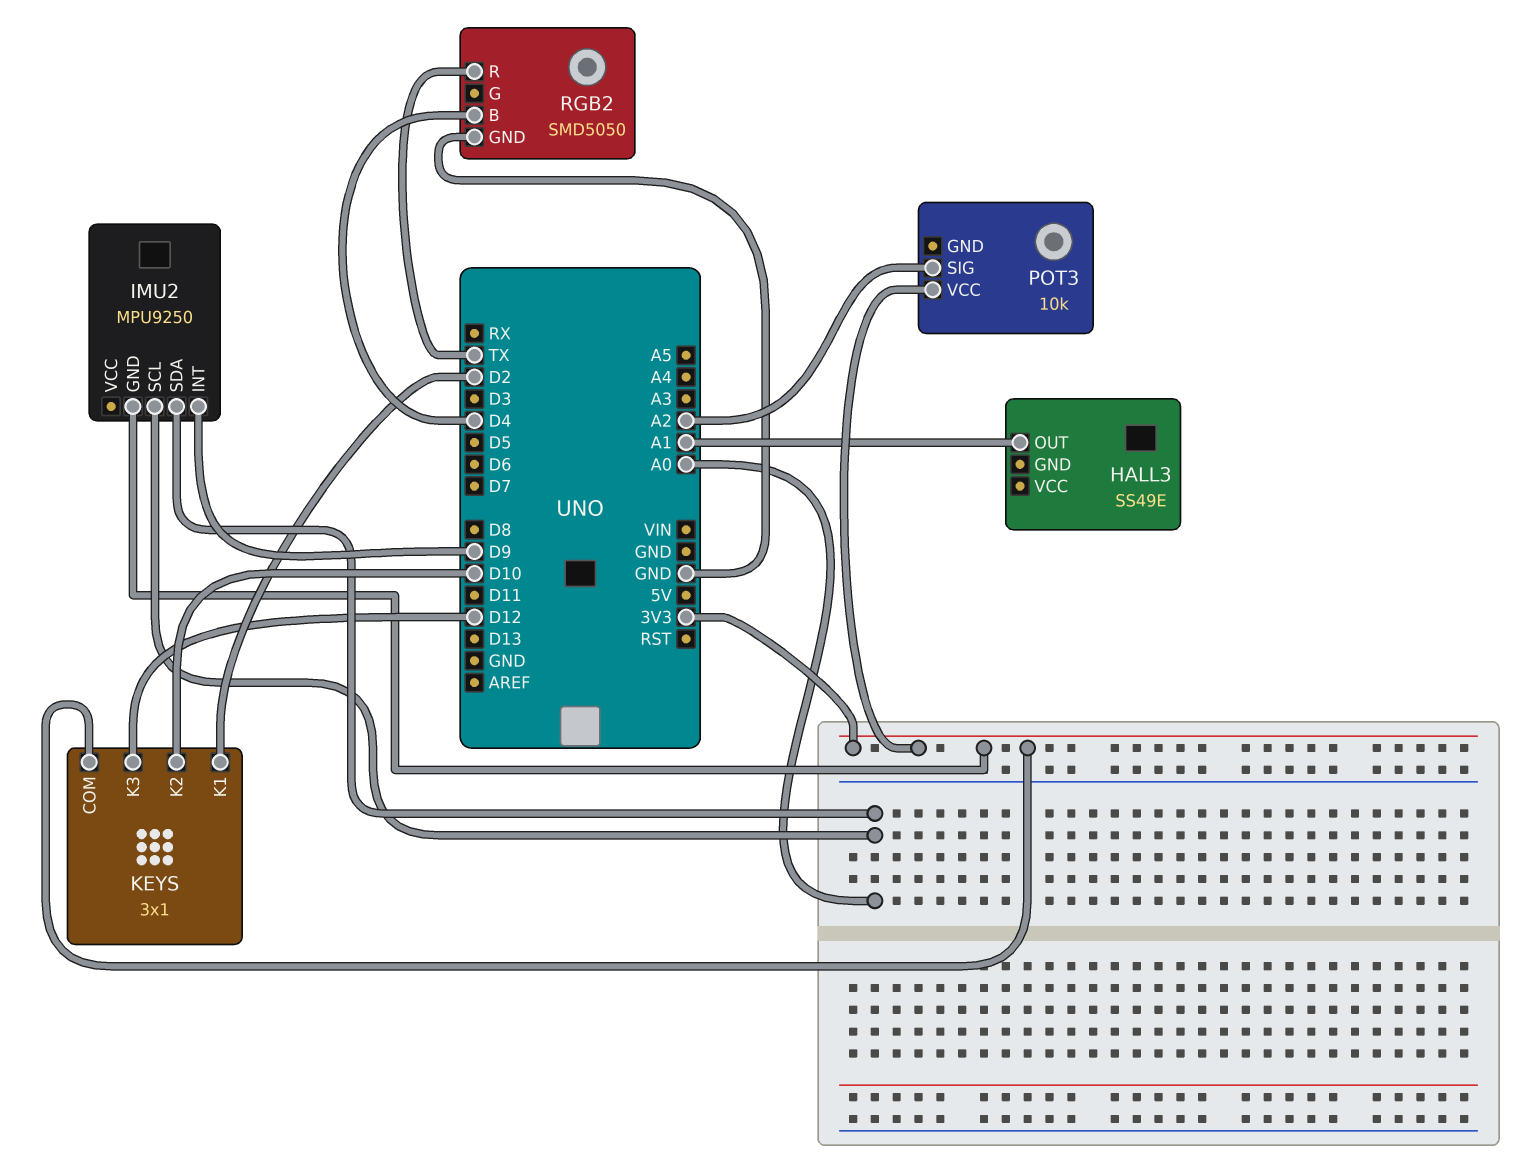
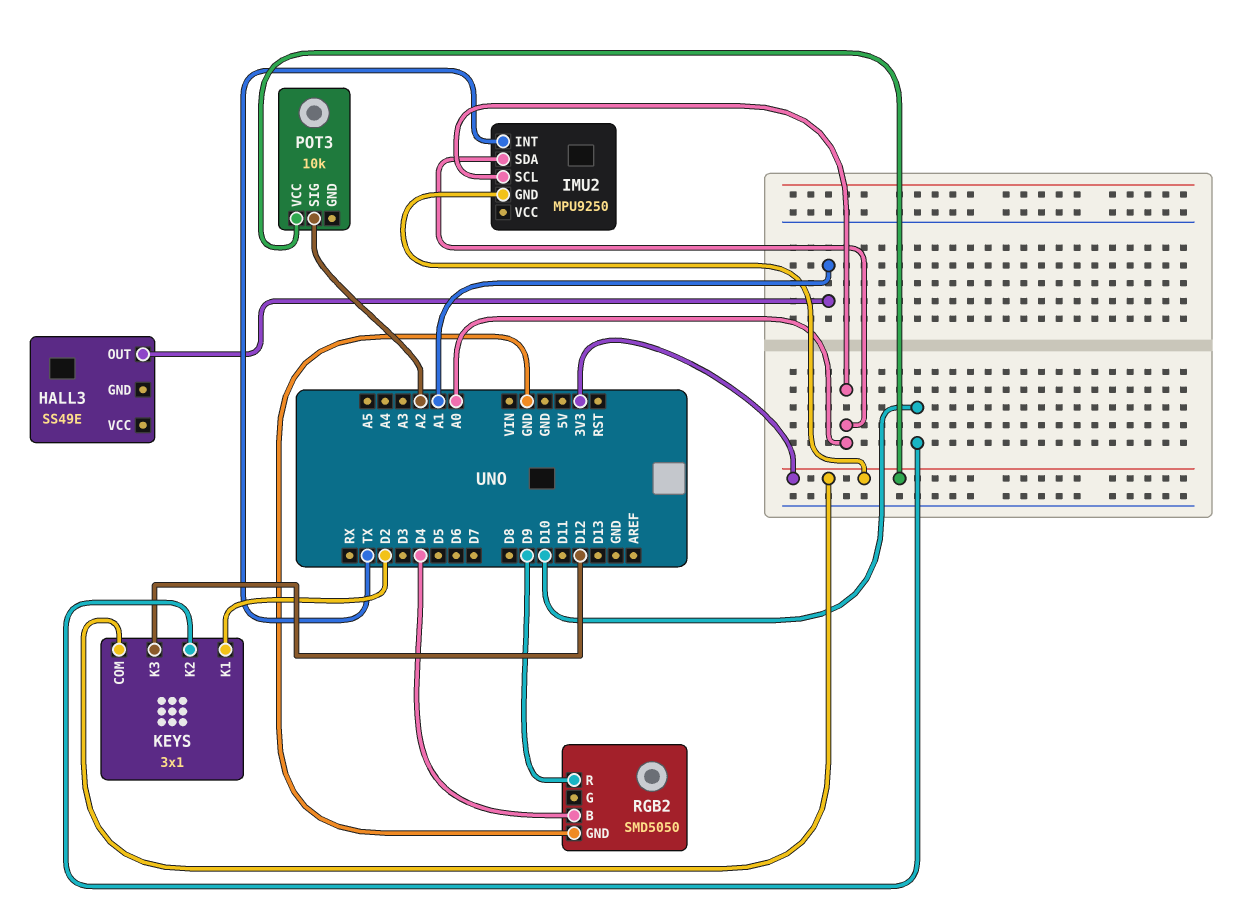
IMU2 pin INT: D9 -> TX
RGB2 pin R: TX -> D9

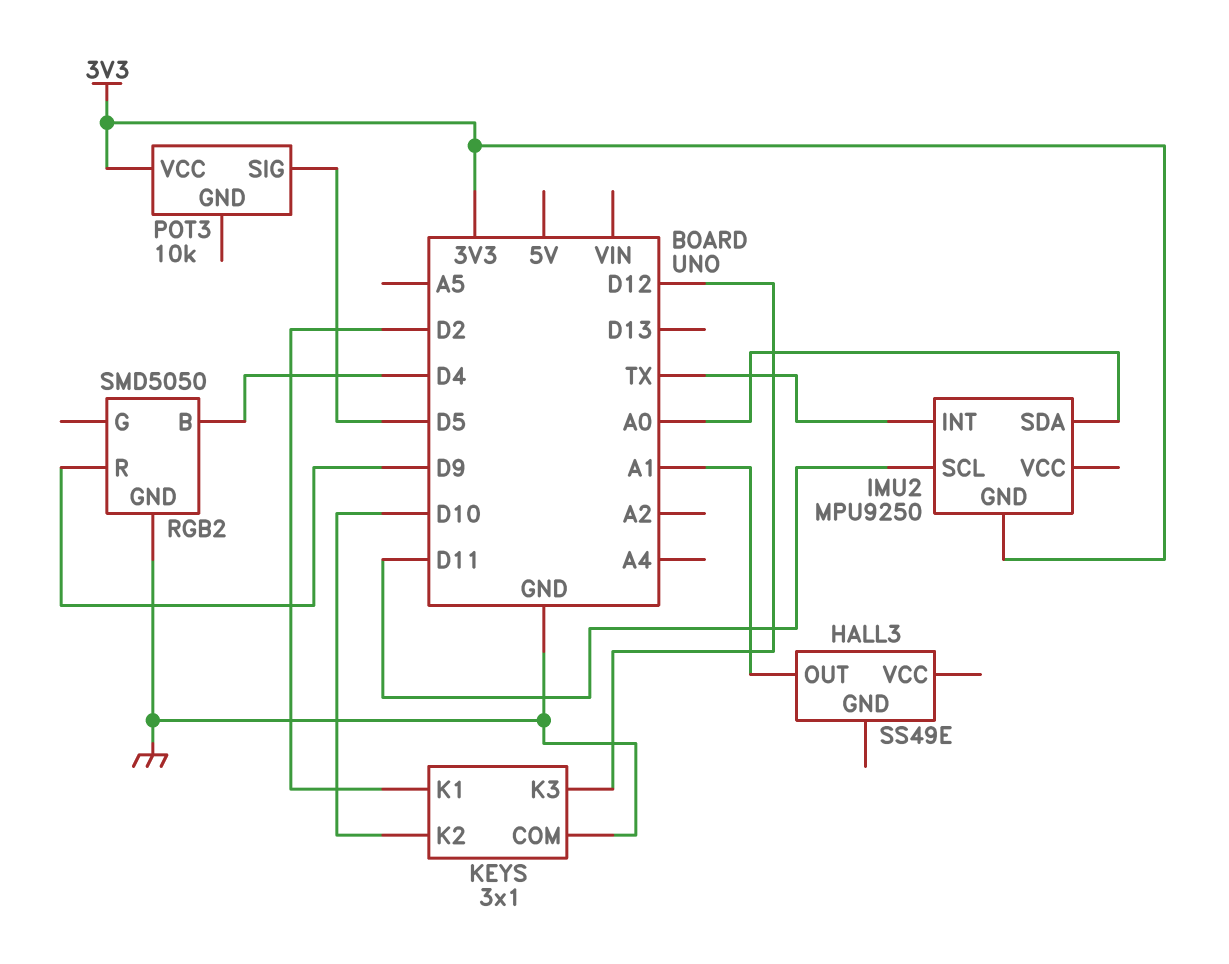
IMU2 pin SCL: A0 -> D11
KEYS pin COM: 3V3 -> GND
POT3 pin SIG: A2 -> D5

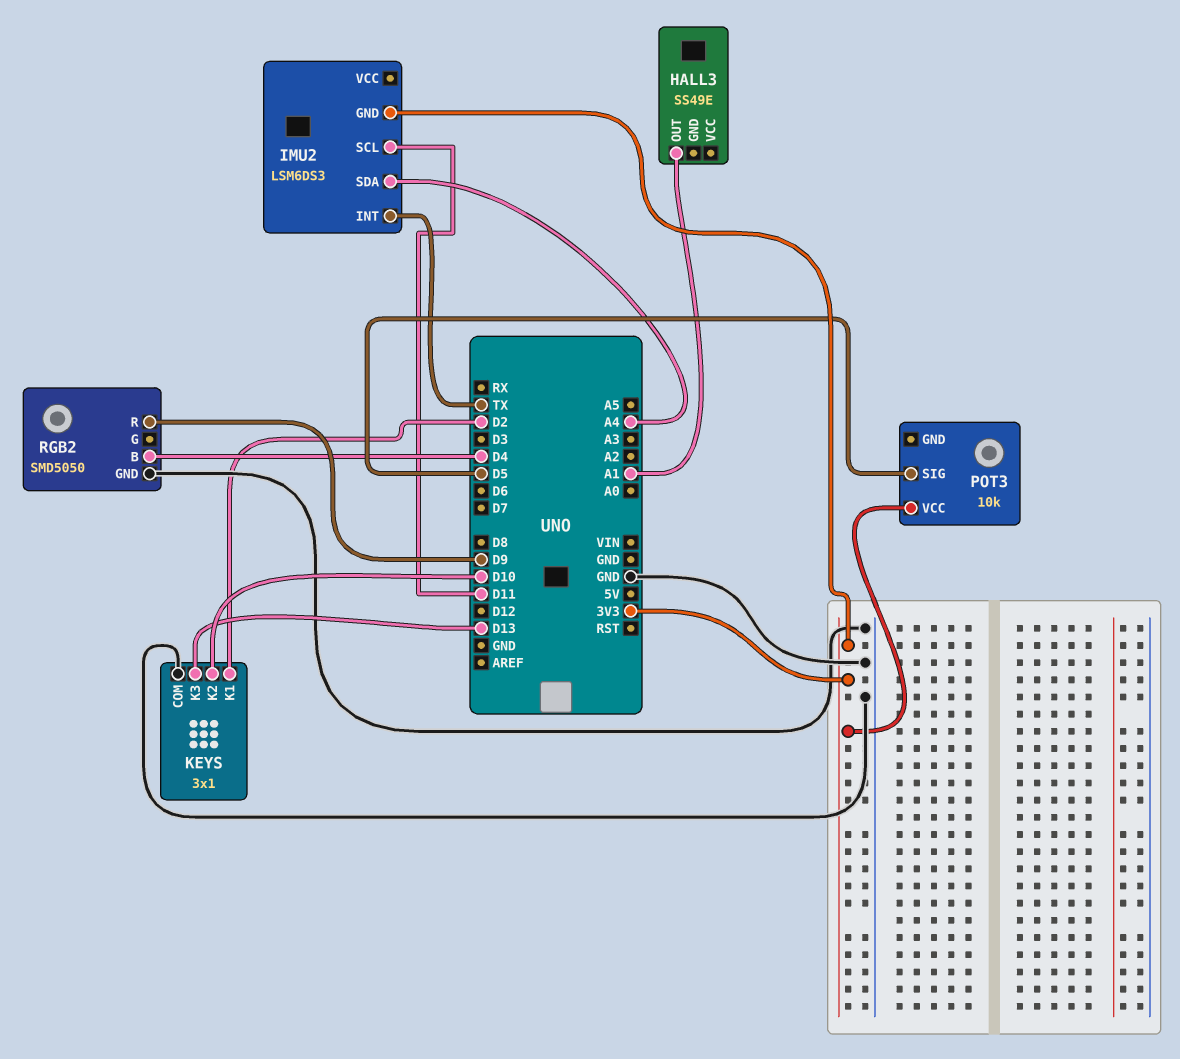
IMU2: MPU9250 -> LSM6DS3
IMU2 pin SDA: A0 -> A4
KEYS pin K3: D12 -> D13

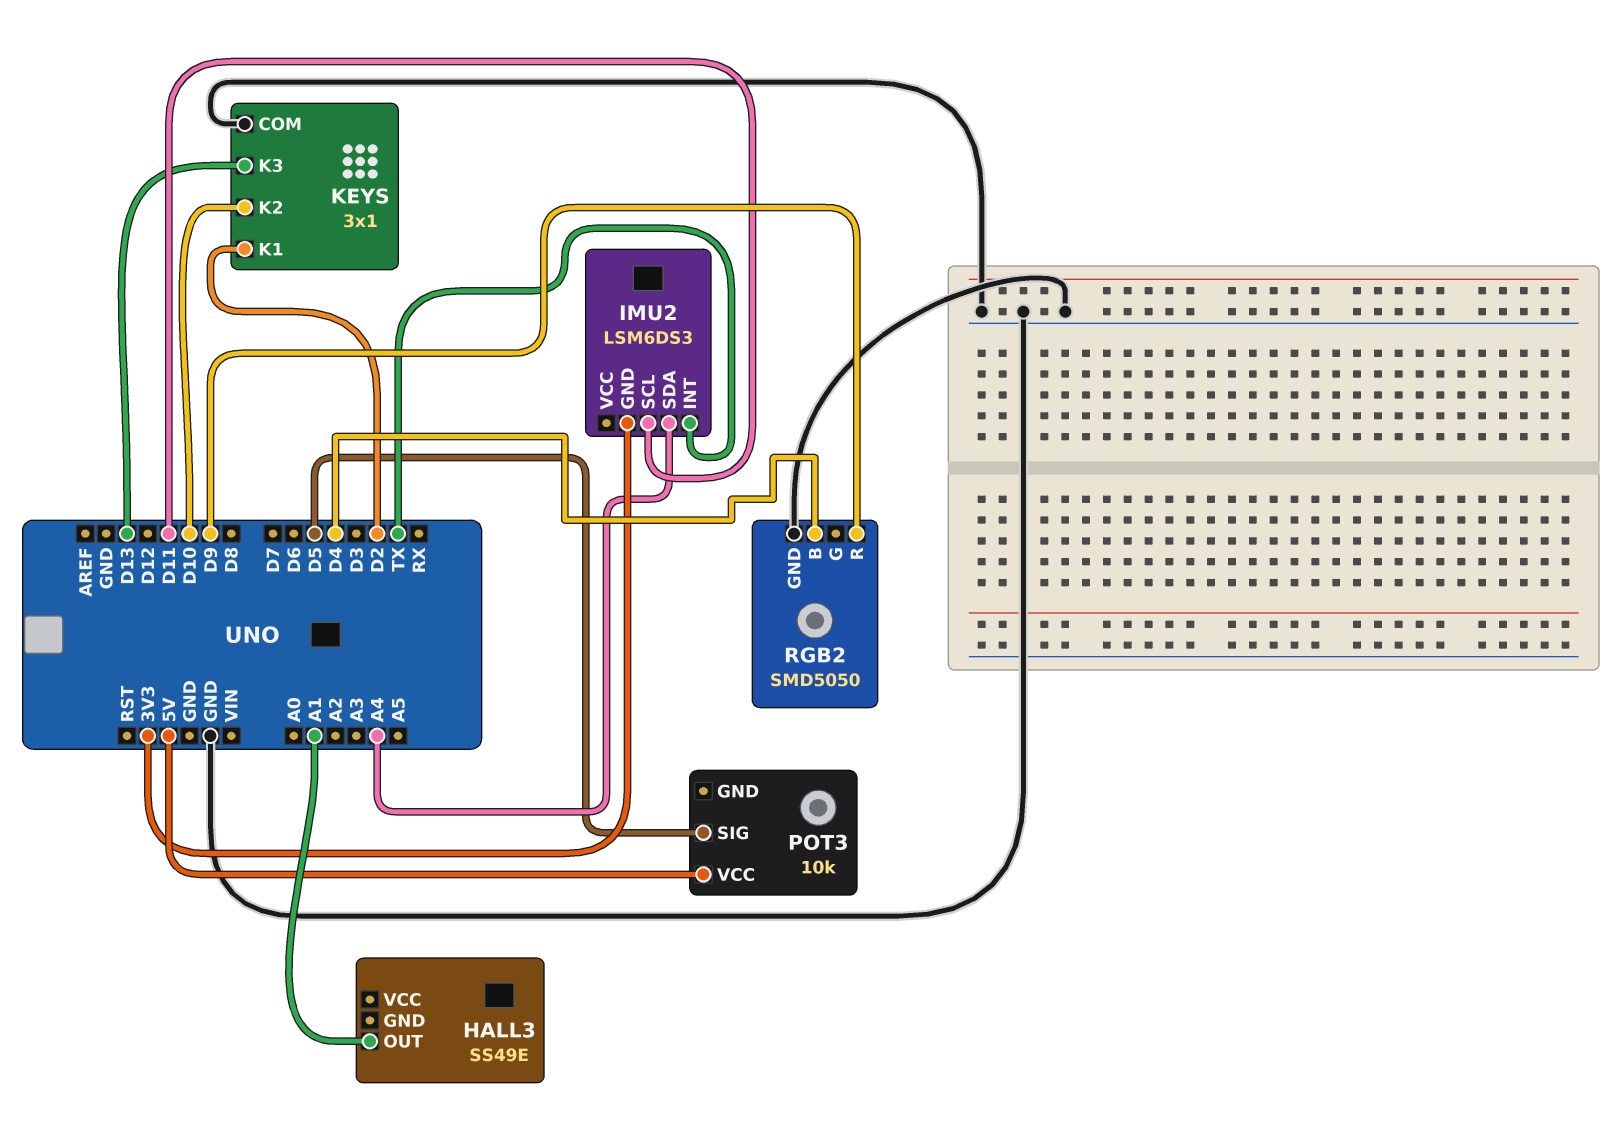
POT3 pin VCC: 3V3 -> 5V

